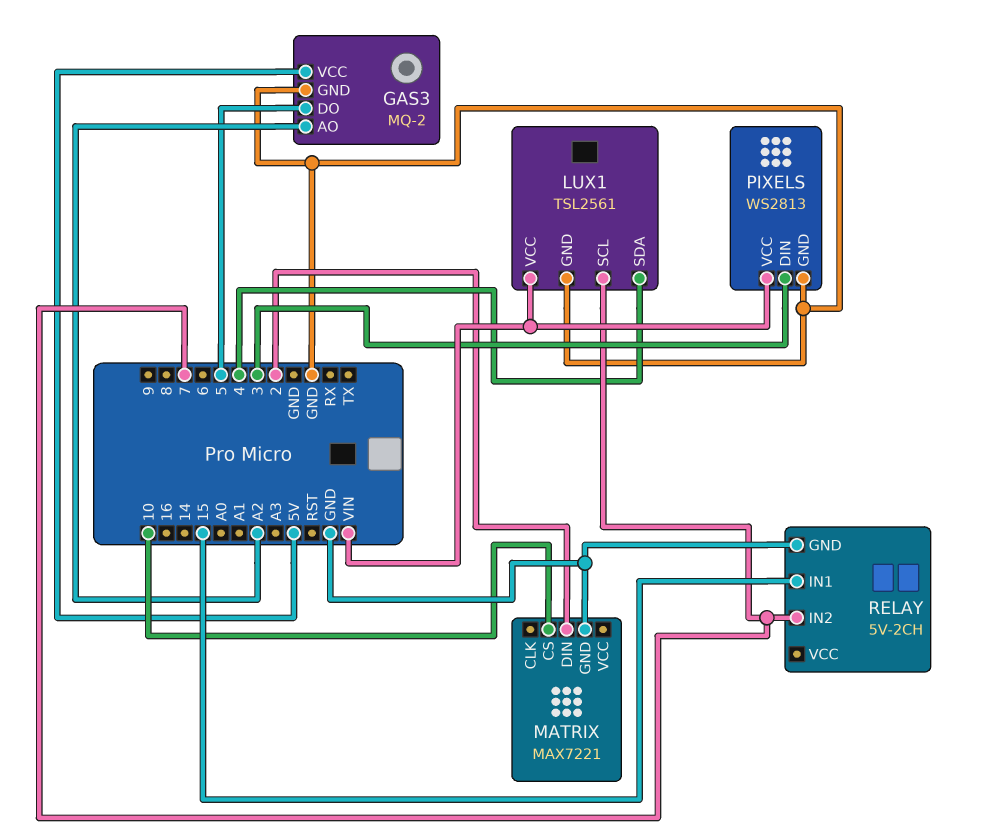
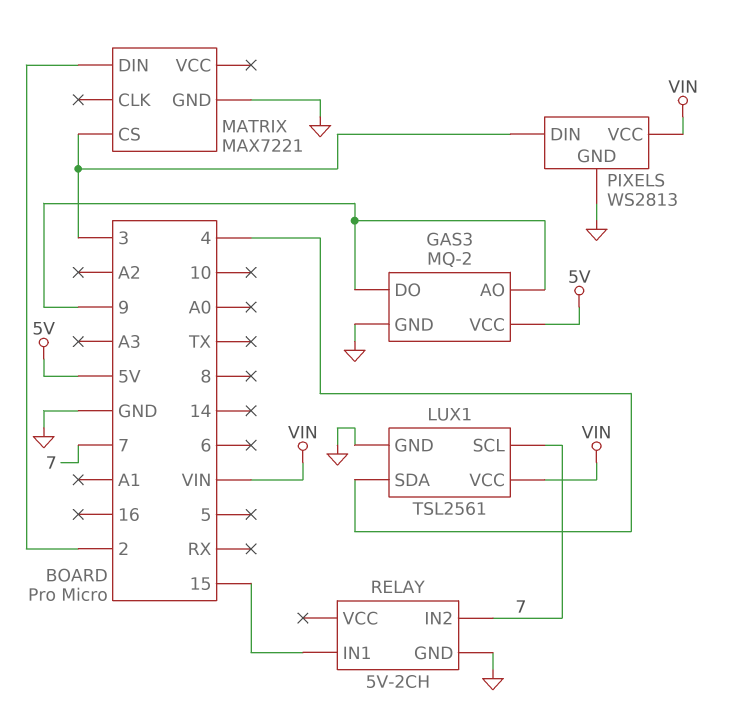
GAS3 pin AO: A2 -> 9
GAS3 pin DO: 5 -> 9
MATRIX pin CS: 10 -> 3

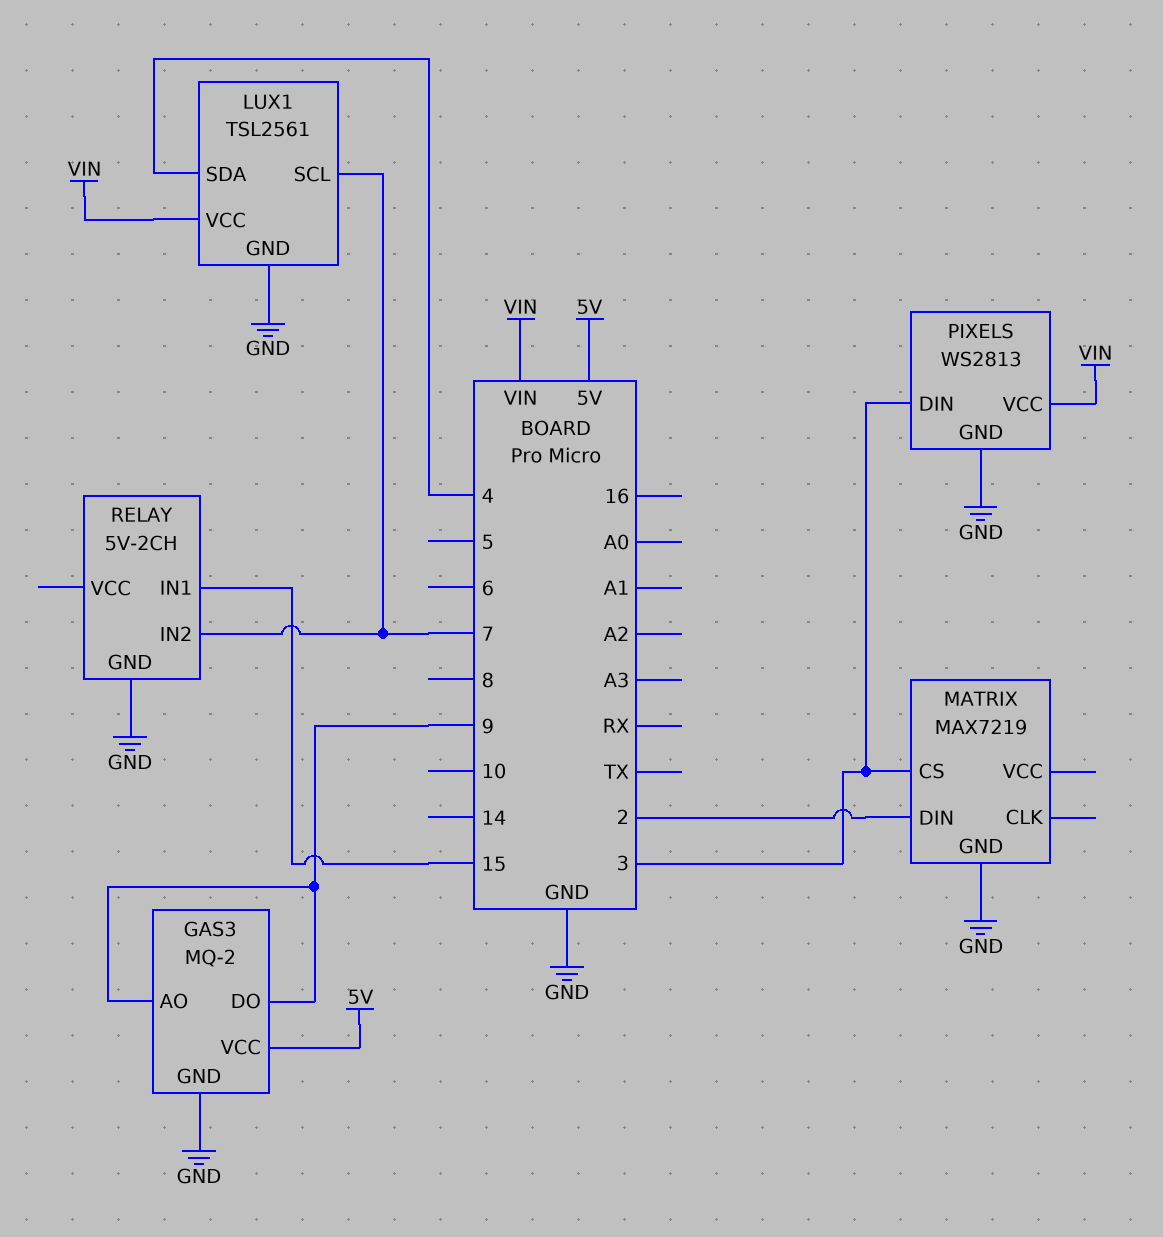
MATRIX: MAX7221 -> MAX7219

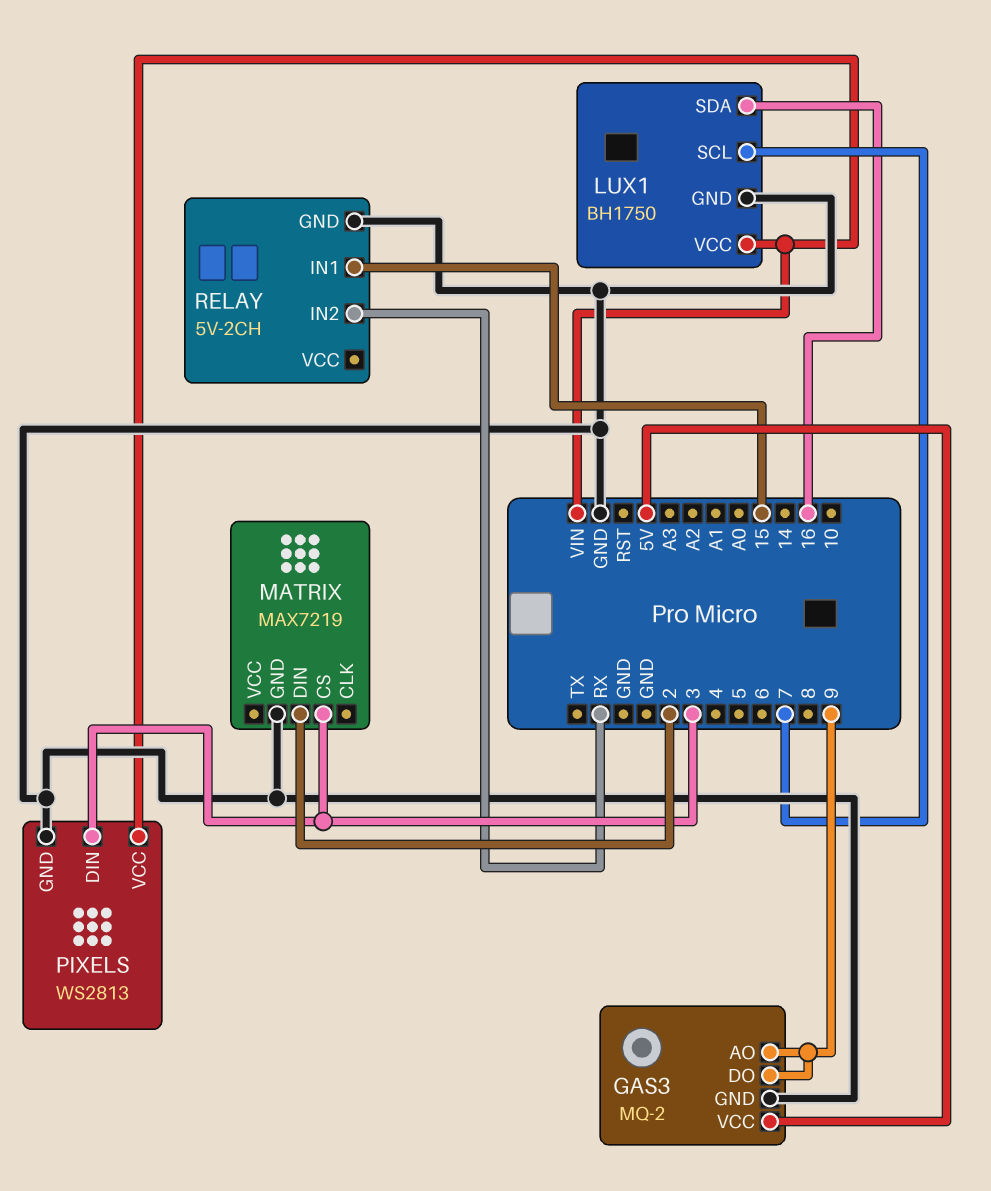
LUX1: TSL2561 -> BH1750
LUX1 pin SDA: 4 -> 16
RELAY pin IN2: 7 -> RX

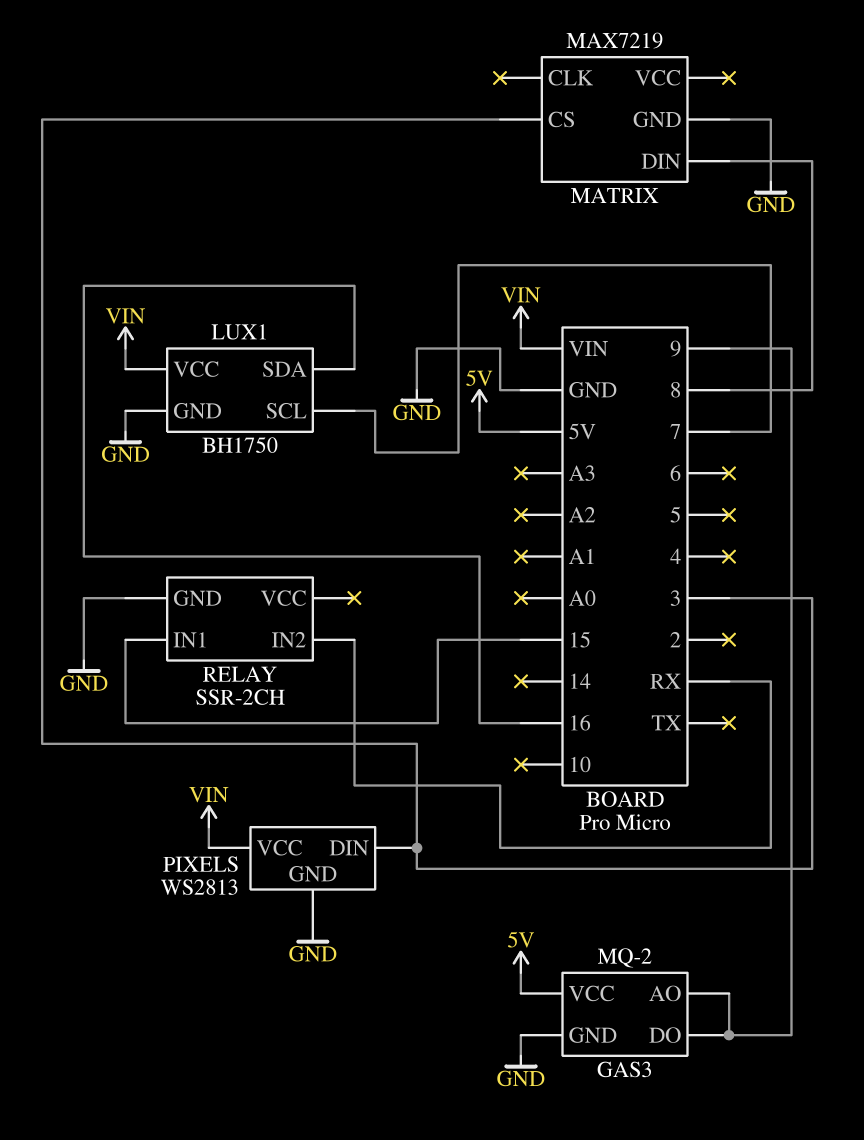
MATRIX pin DIN: 2 -> 8
RELAY: 5V-2CH -> SSR-2CH

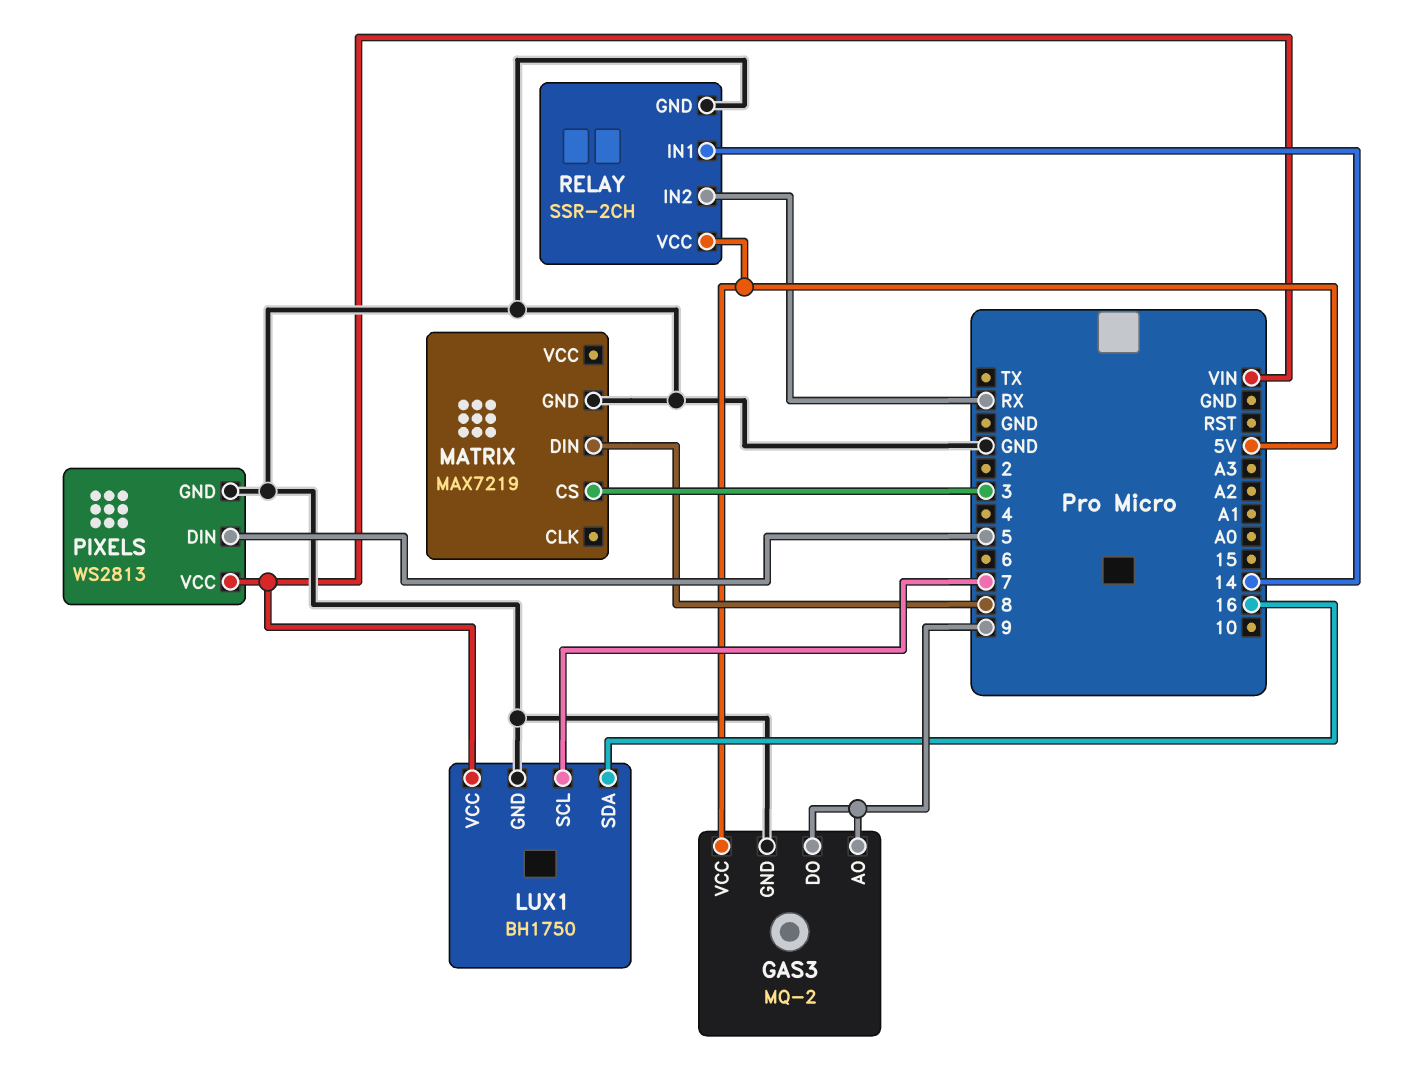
PIXELS pin DIN: 3 -> 5
RELAY pin IN1: 15 -> 14
RELAY pin VCC: none -> 5V

